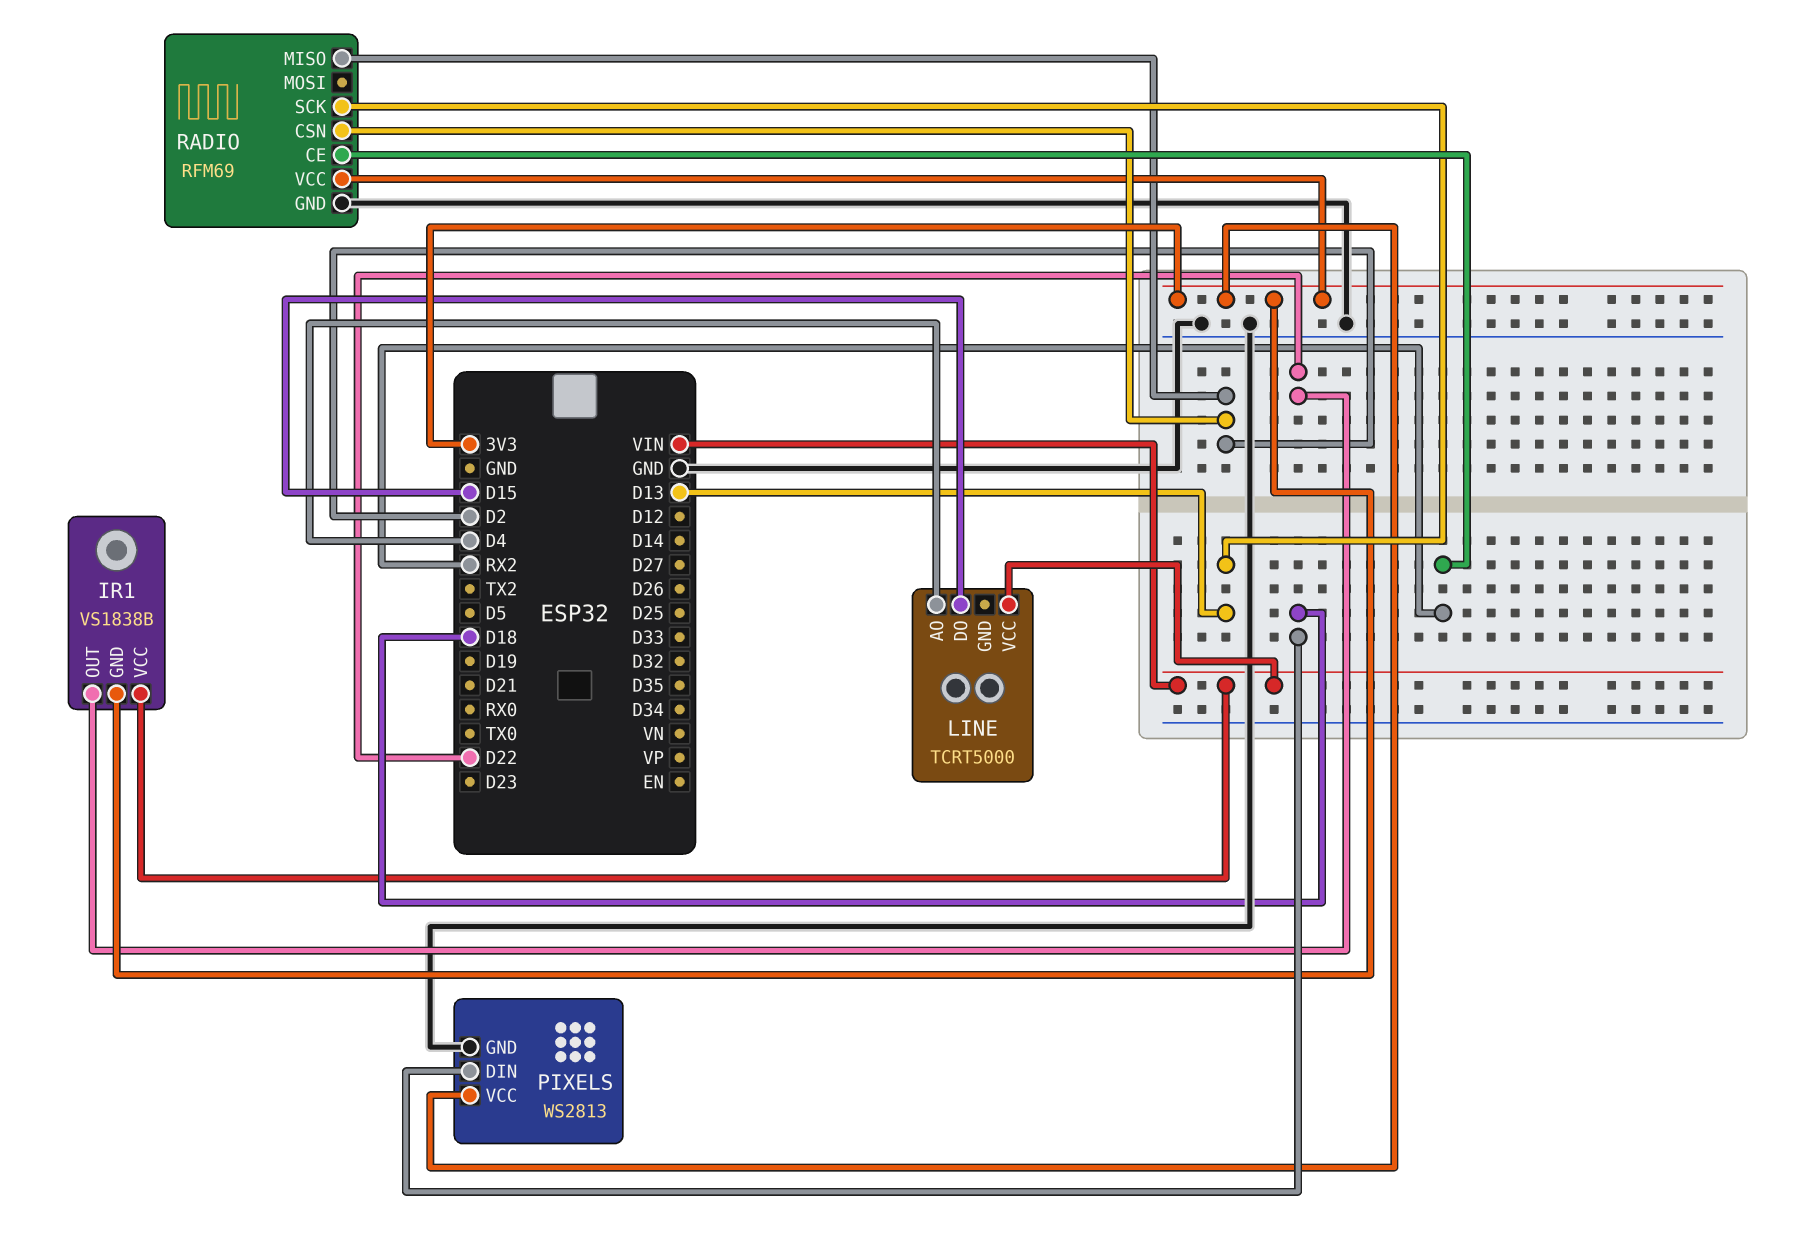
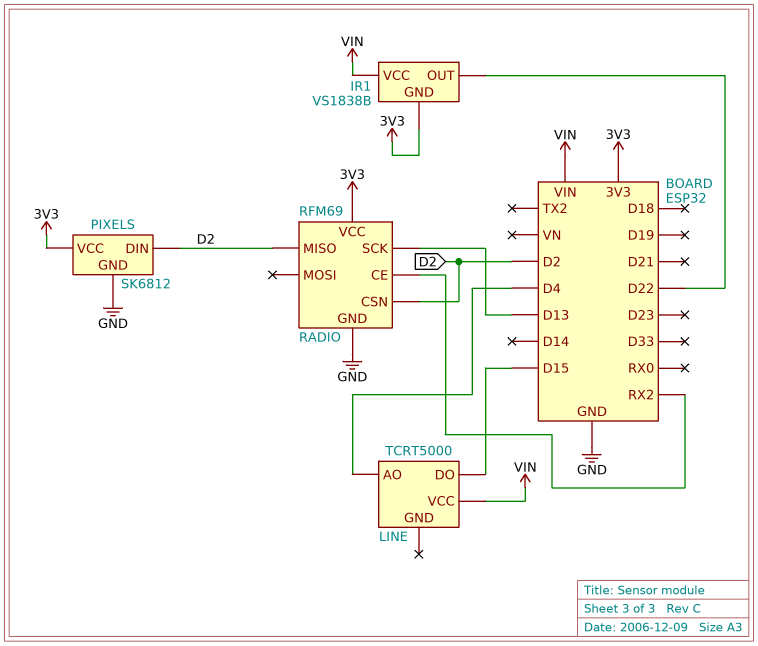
PIXELS: WS2813 -> SK6812
PIXELS pin DIN: D18 -> D2

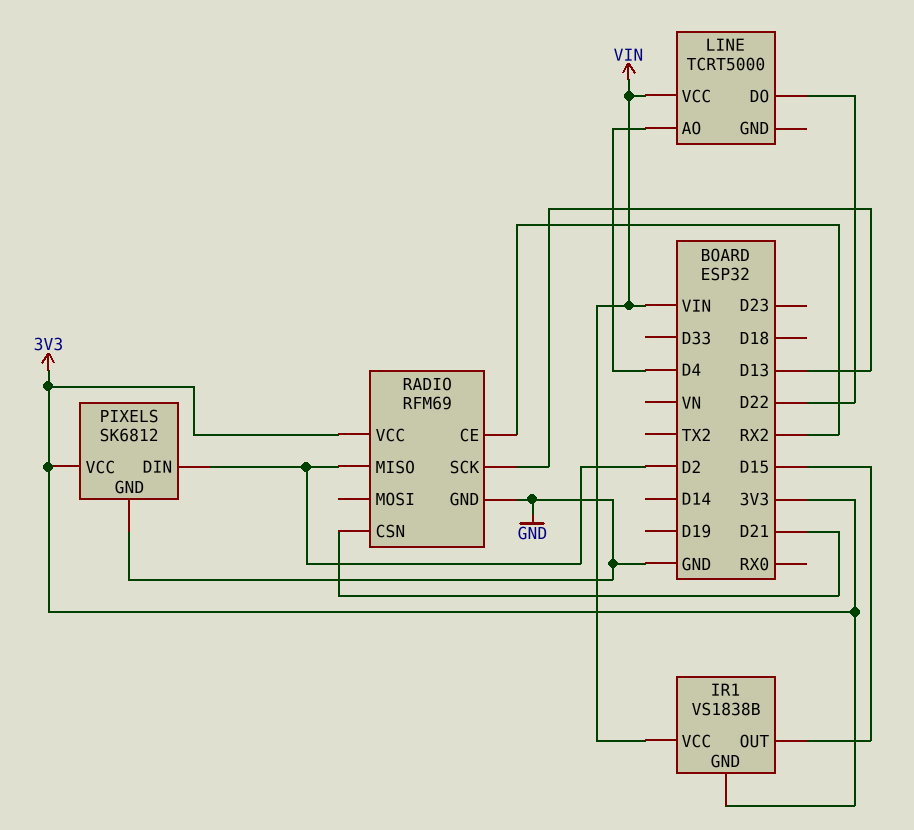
IR1 pin OUT: D22 -> D15
LINE pin DO: D15 -> D22
RADIO pin CSN: D2 -> D21

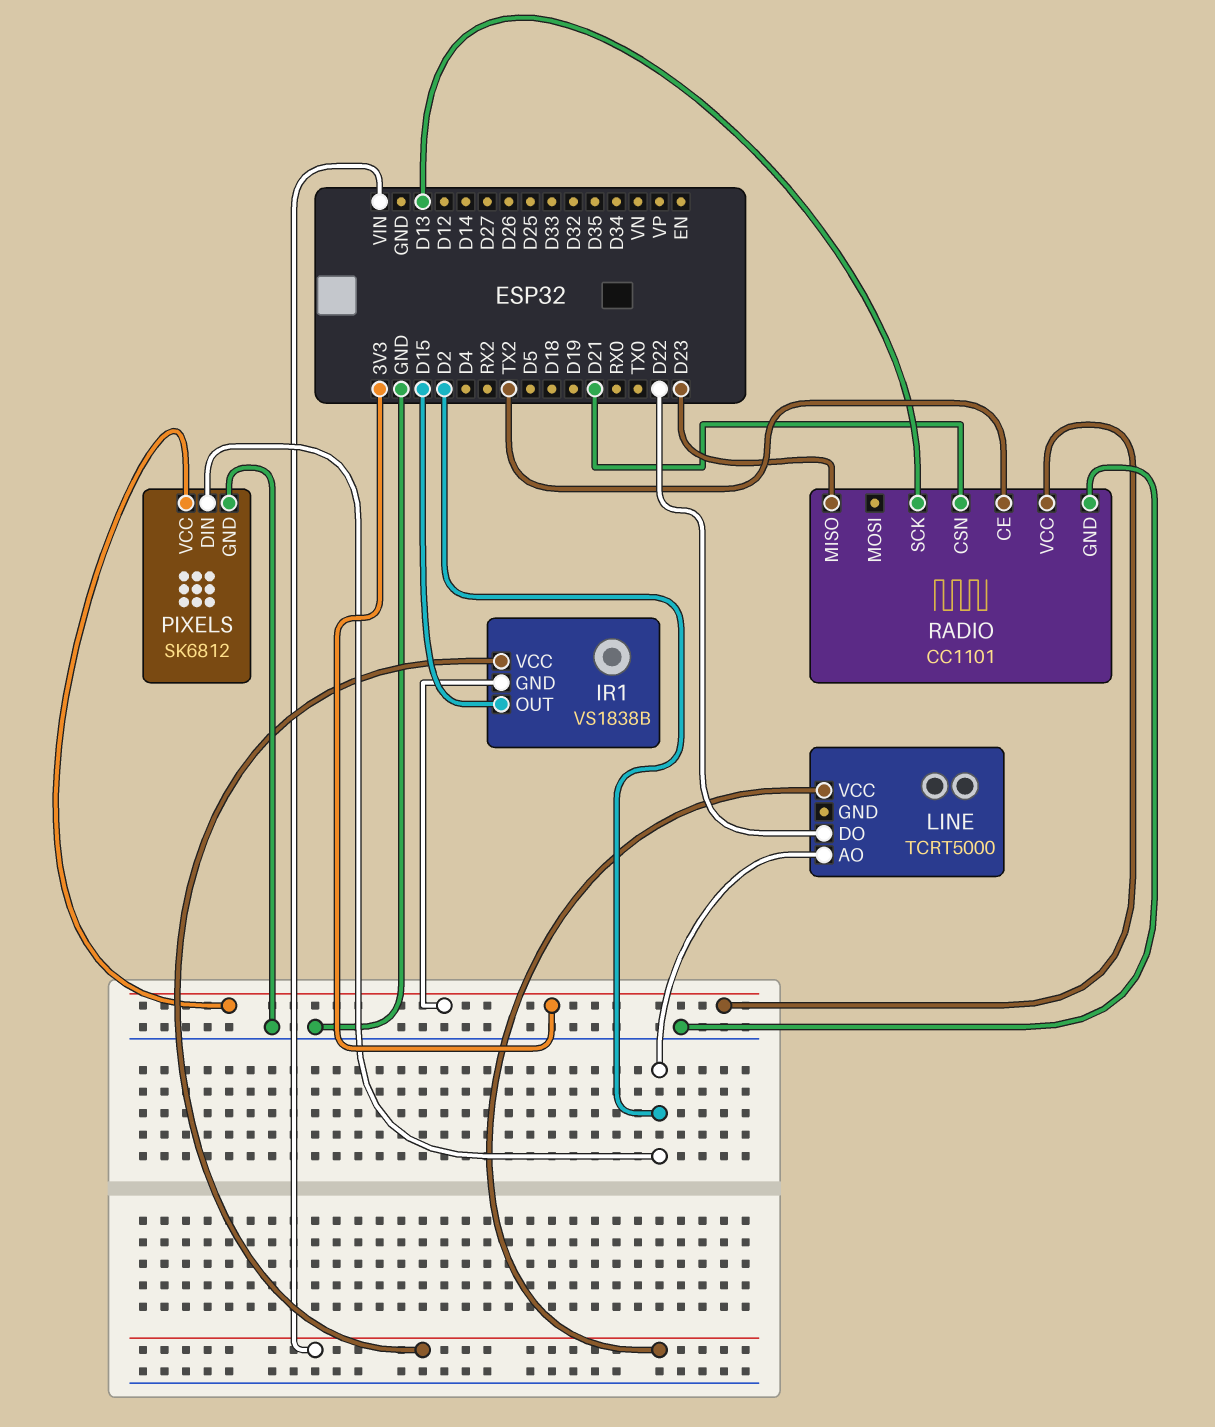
LINE pin AO: D4 -> D2
RADIO: RFM69 -> CC1101
RADIO pin CE: RX2 -> TX2
RADIO pin MISO: D2 -> D23

